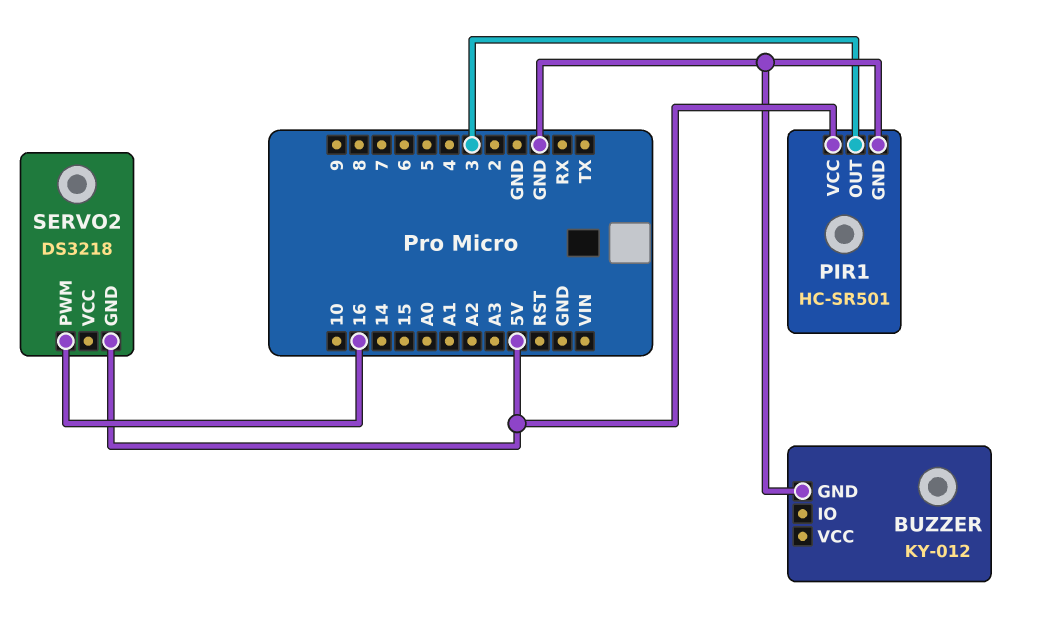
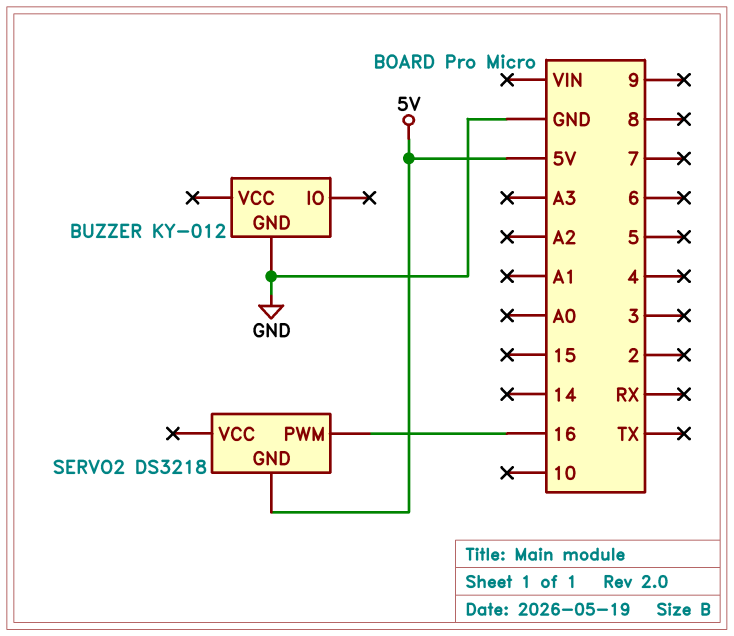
PIR1: HC-SR501 -> none
PIR1 pin GND: GND -> none
PIR1 pin OUT: 3 -> none
PIR1 pin VCC: 5V -> none

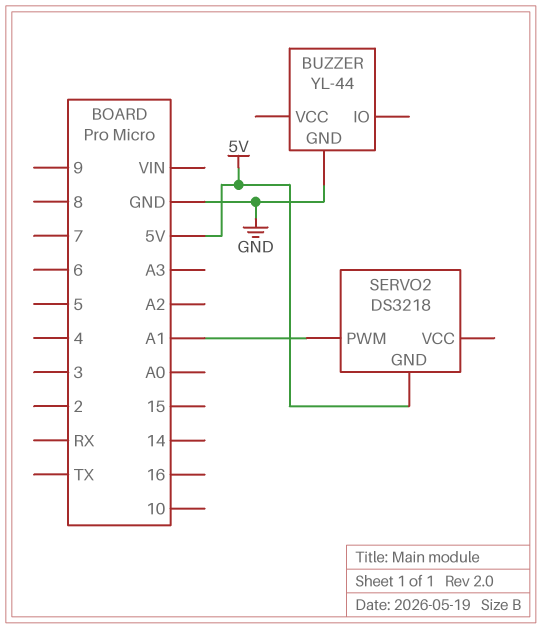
BUZZER: KY-012 -> YL-44
SERVO2 pin PWM: 16 -> A1

